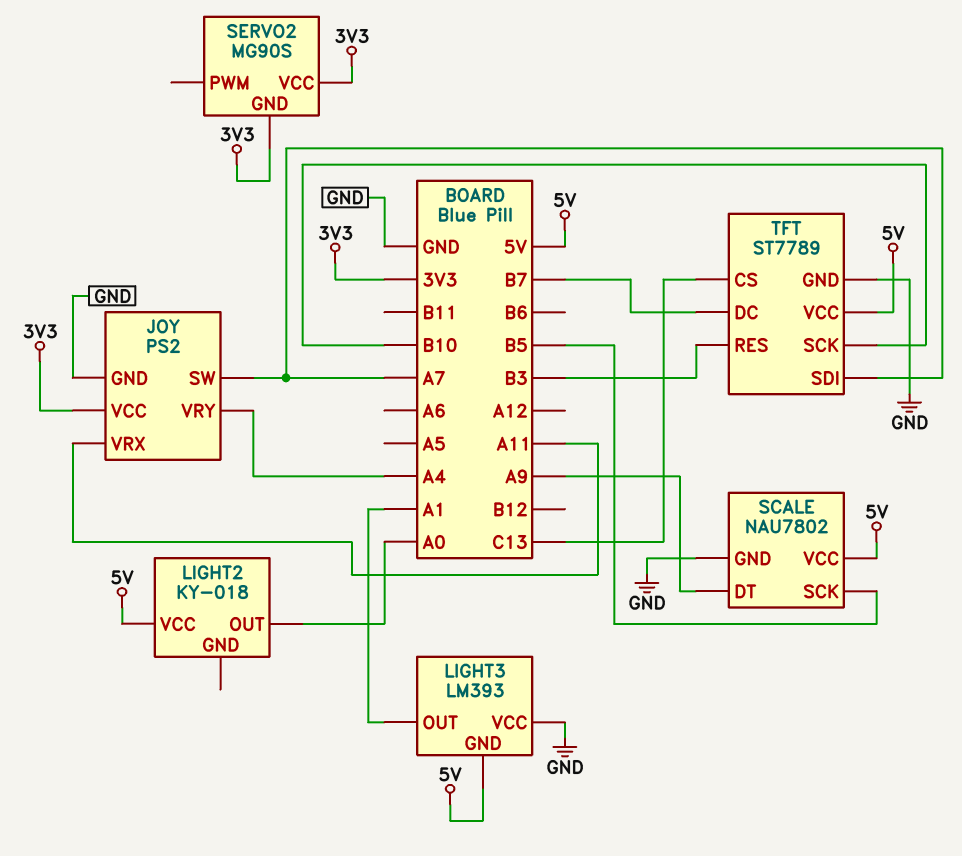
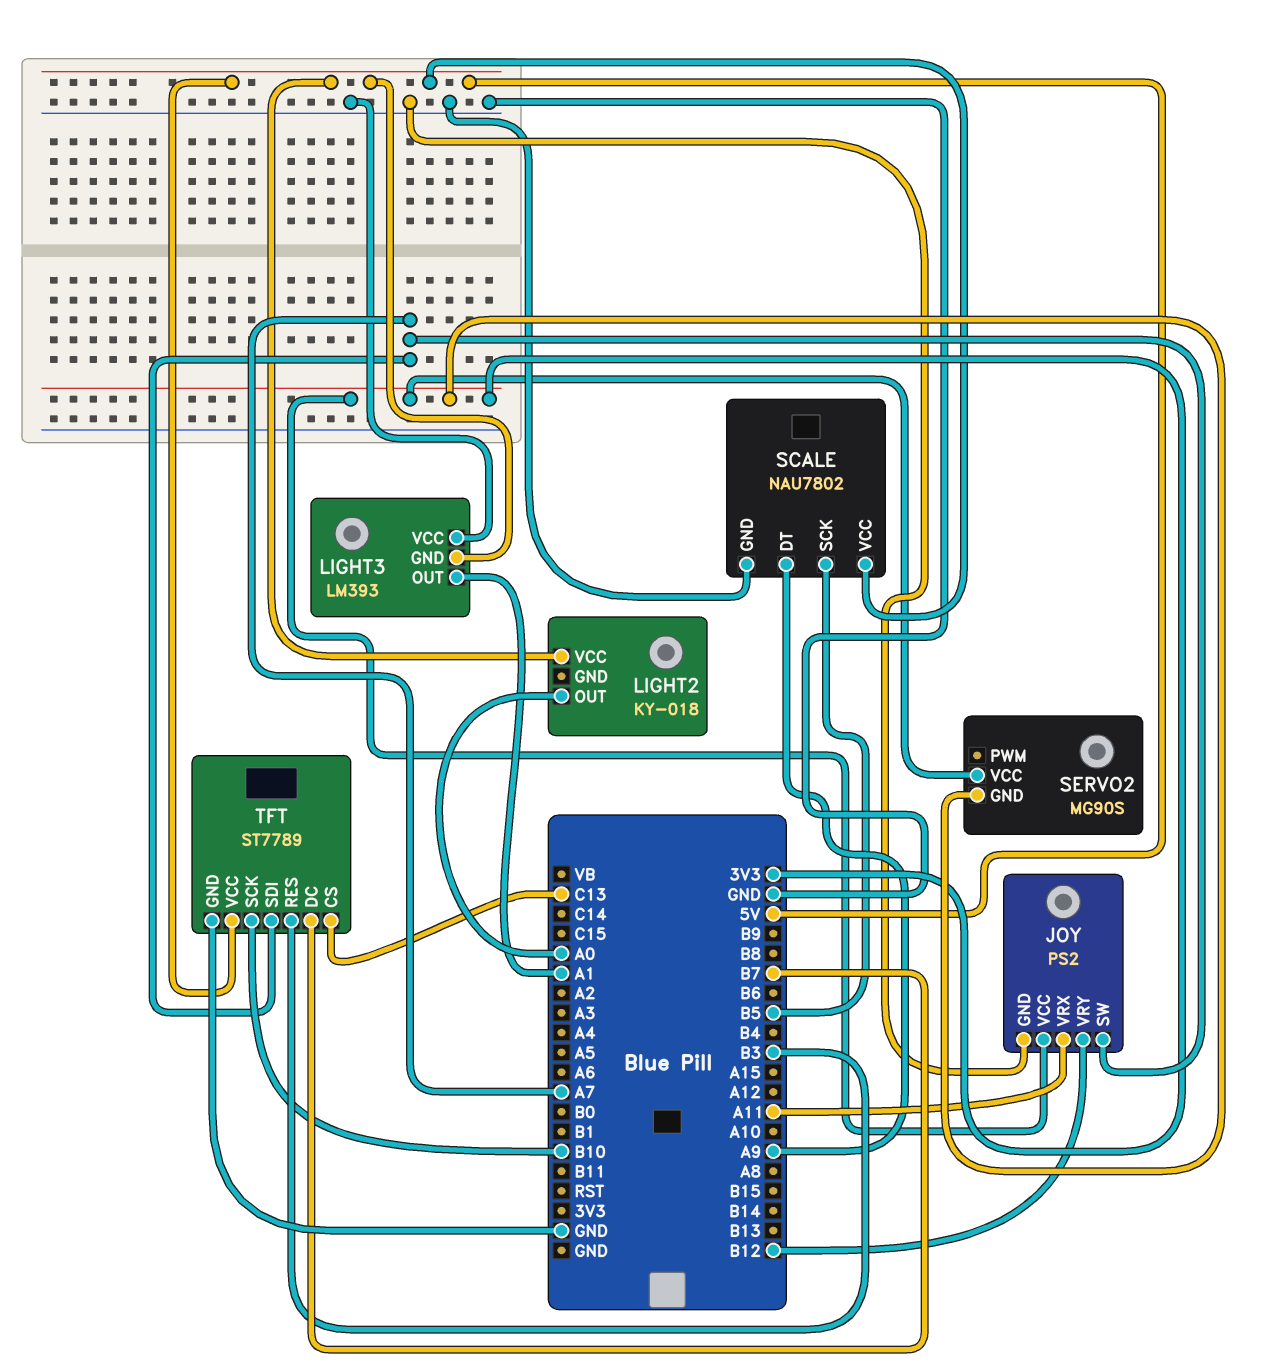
JOY pin VRY: A4 -> B12

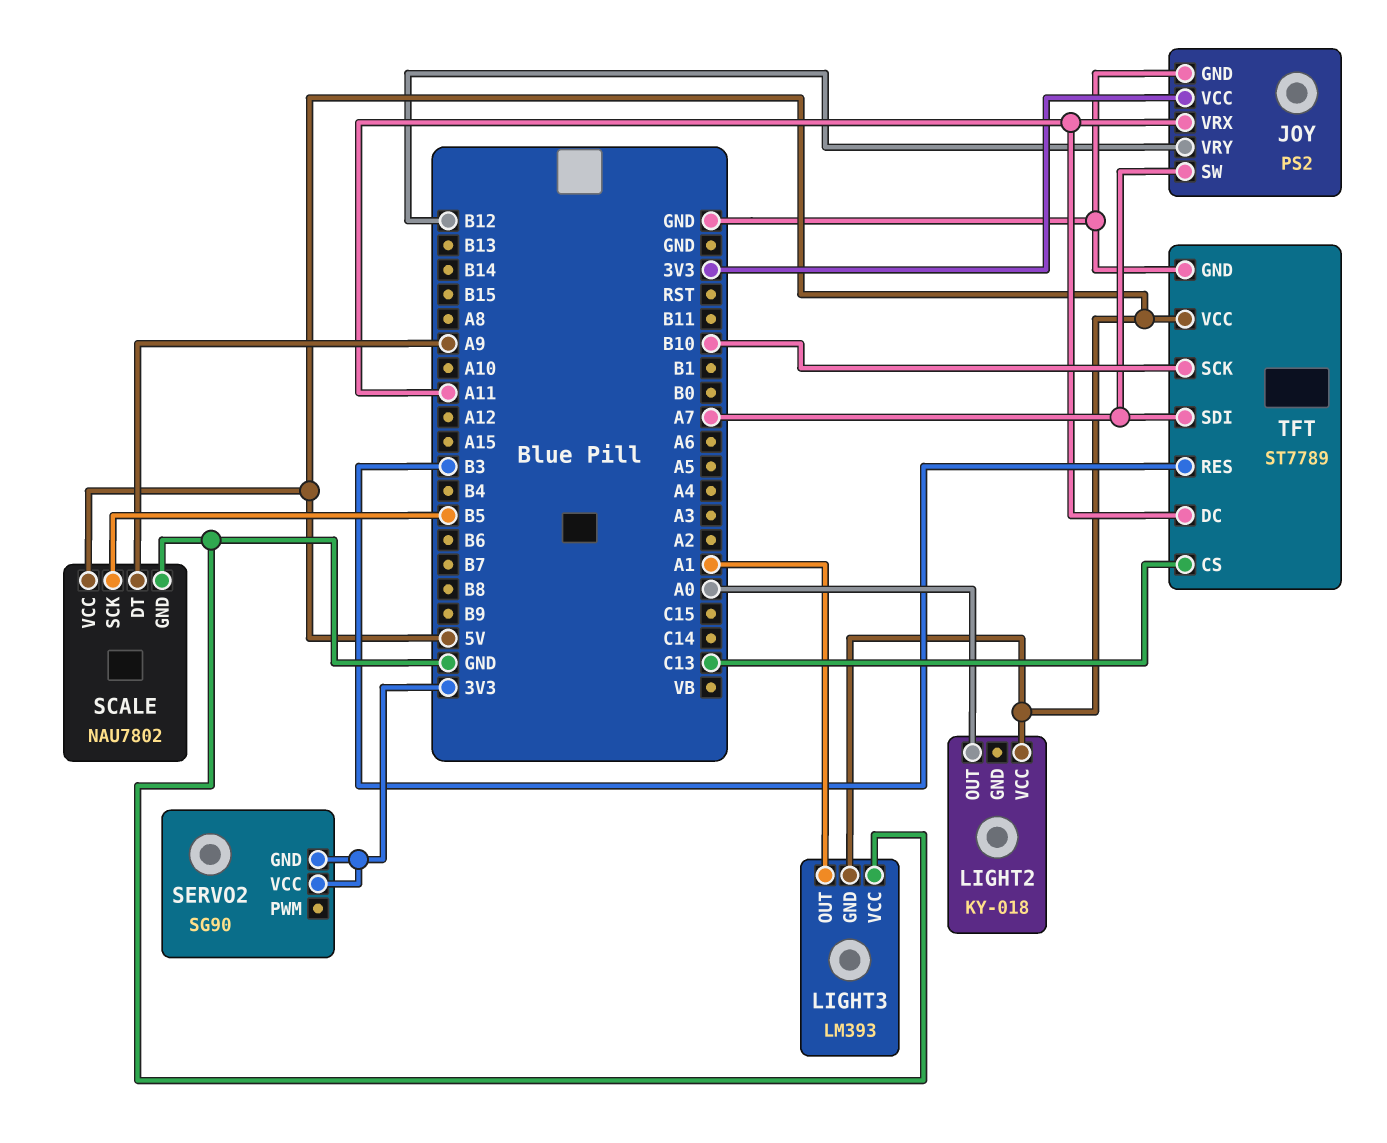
SERVO2: MG90S -> SG90
TFT pin DC: B7 -> A11

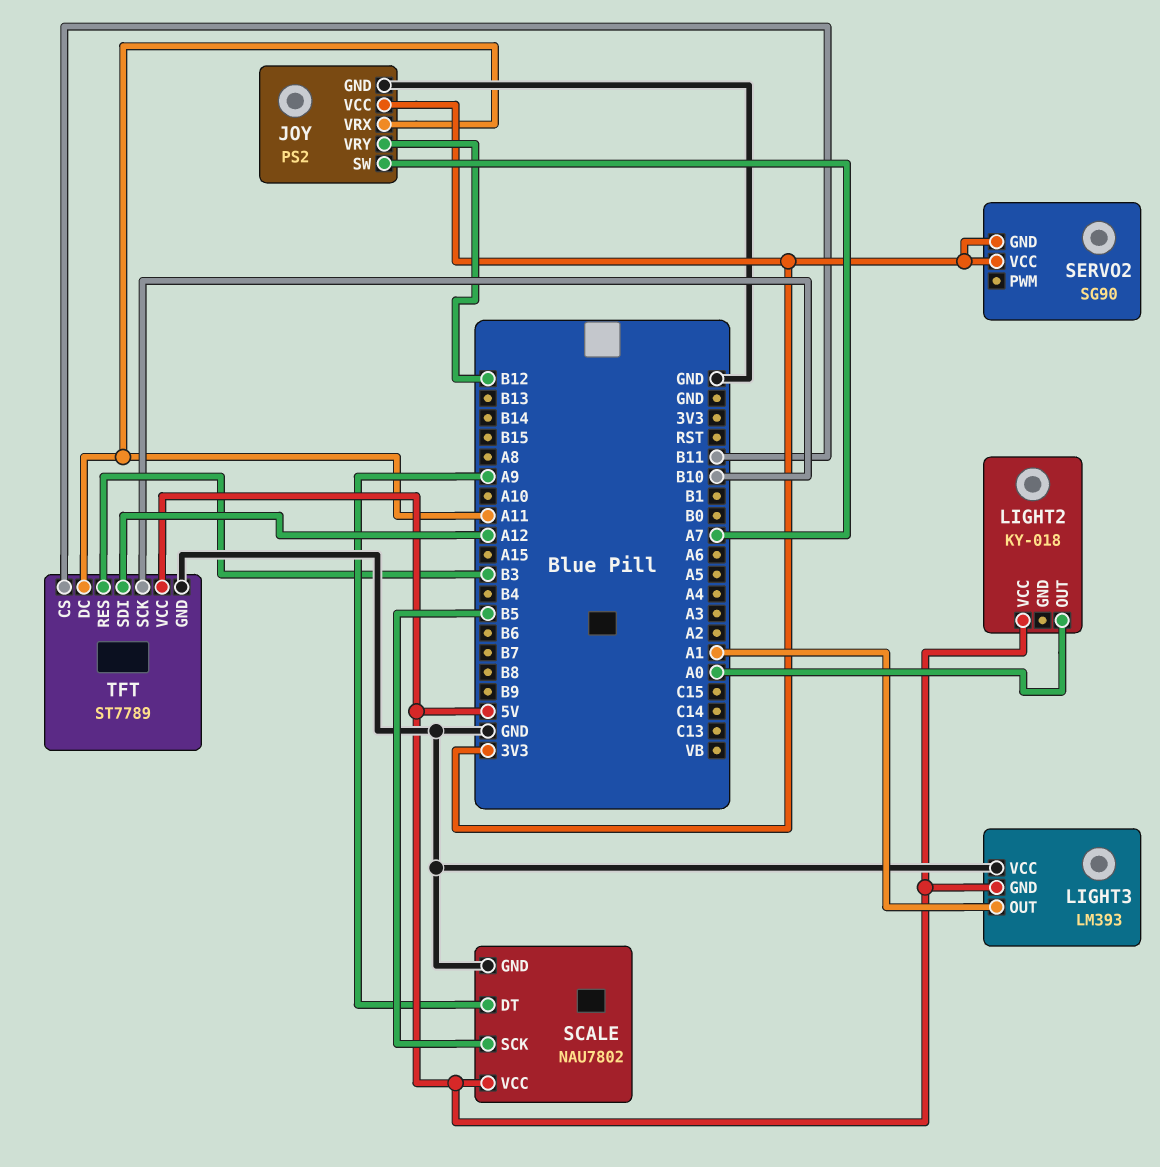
TFT pin CS: C13 -> B11
TFT pin SDI: A7 -> A12

